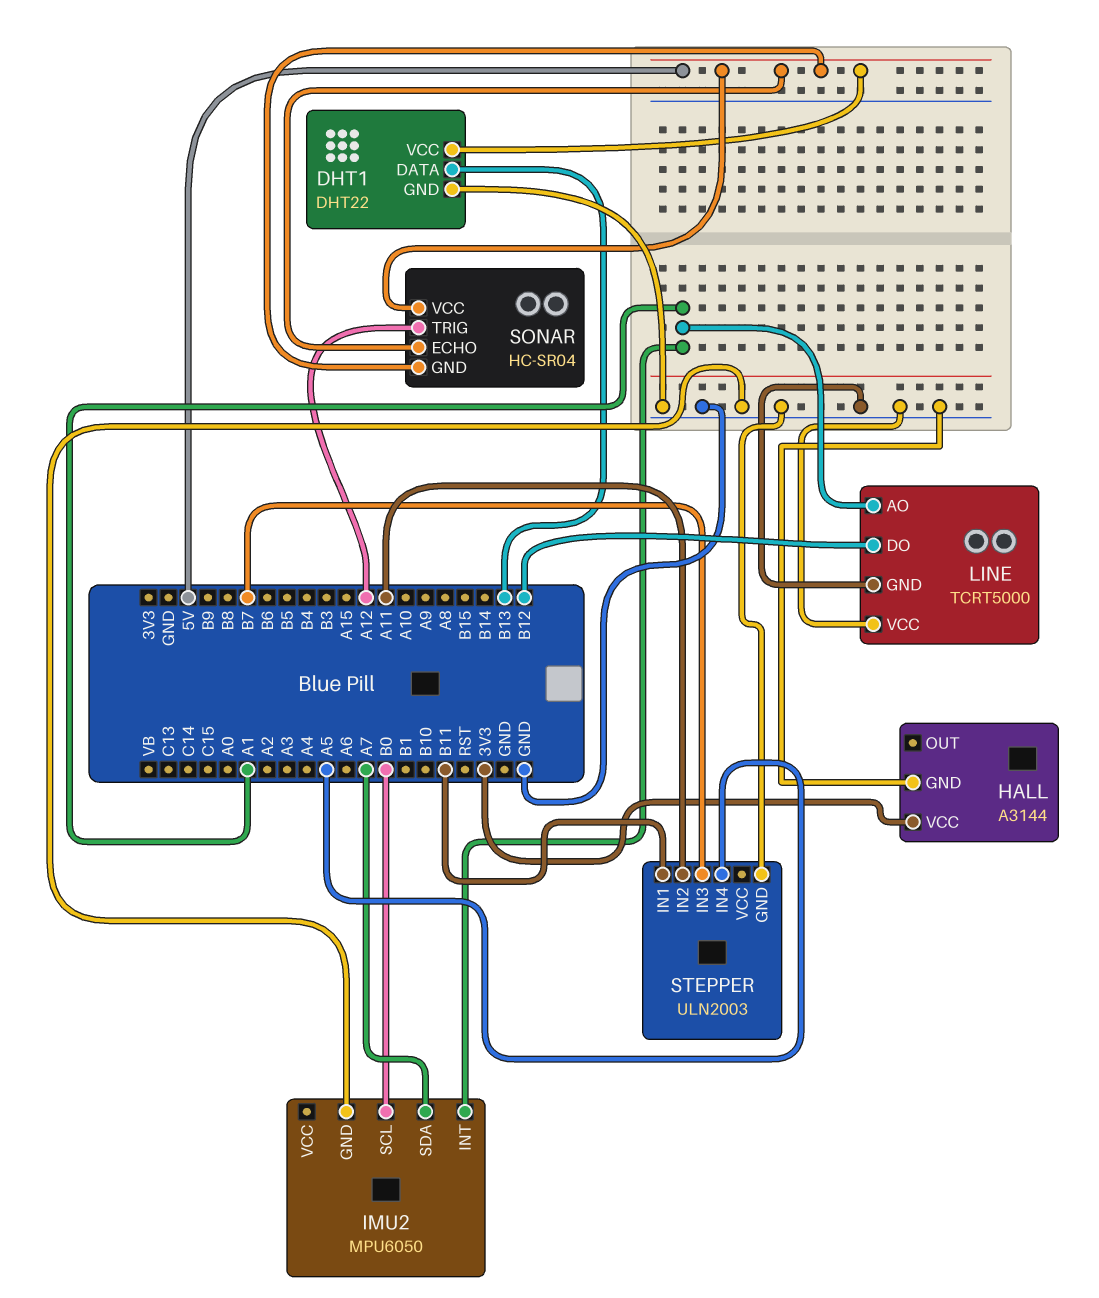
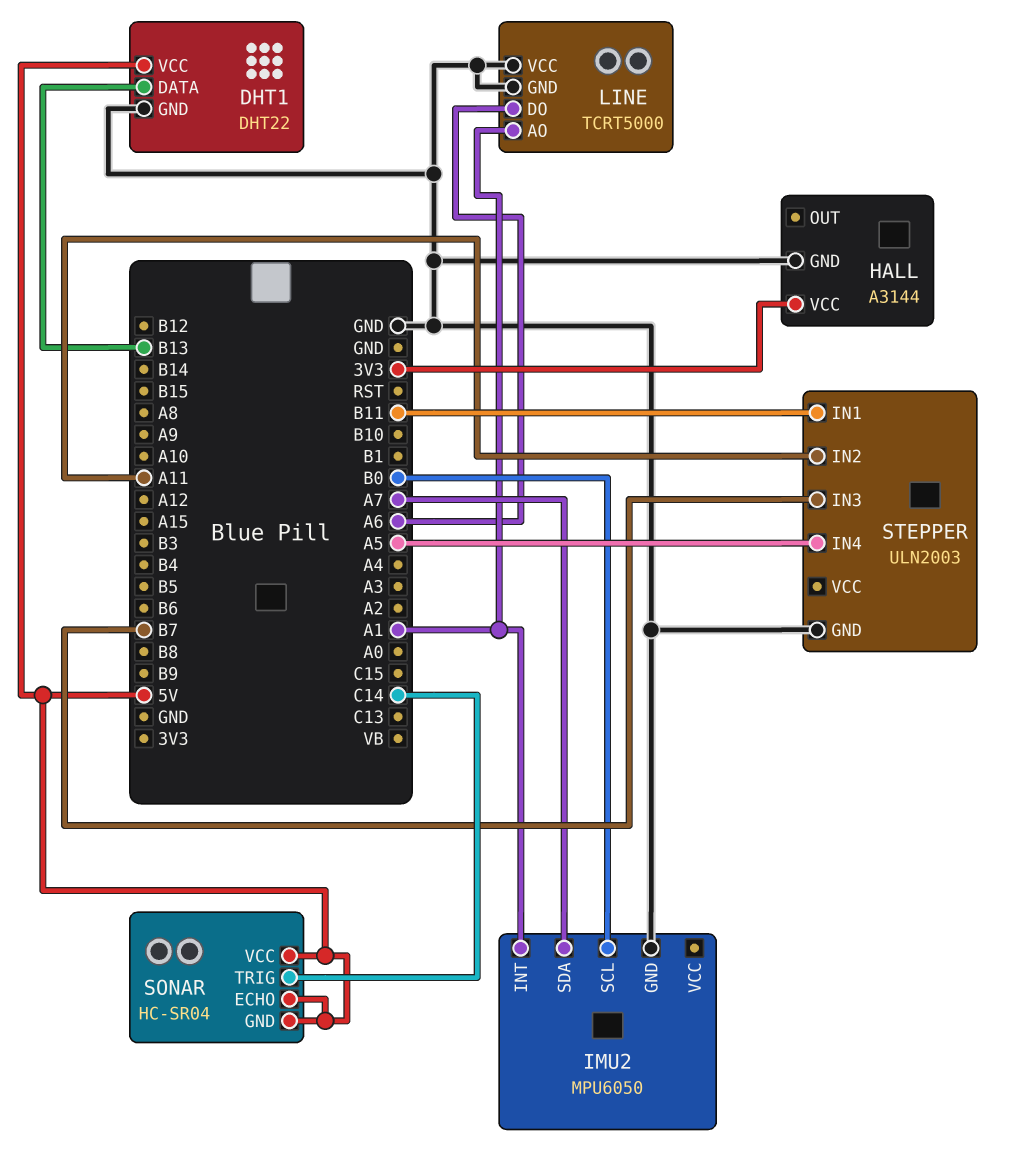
LINE pin DO: B12 -> A6
SONAR pin TRIG: A12 -> C14

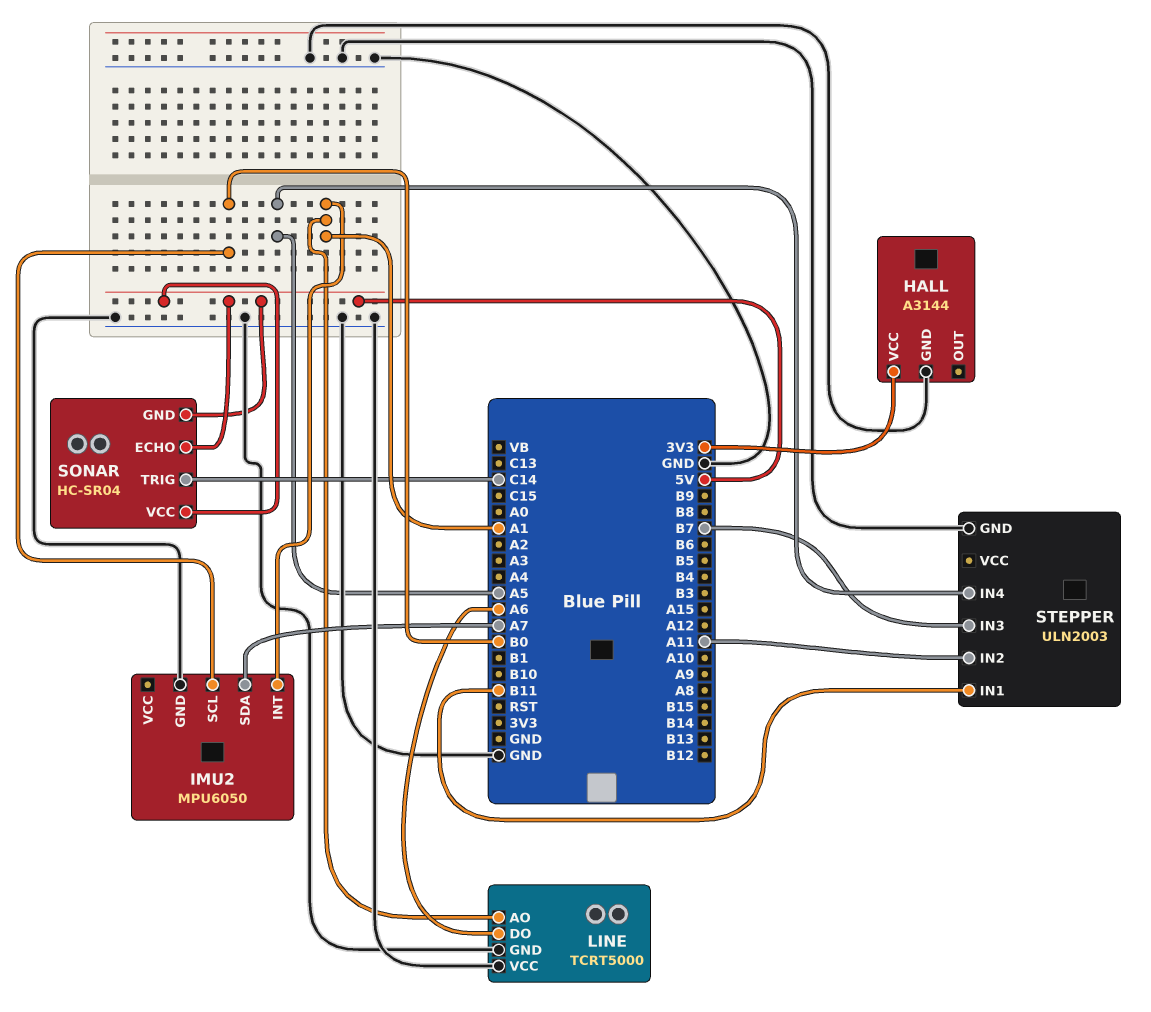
DHT1: DHT22 -> none
DHT1 pin DATA: B13 -> none
DHT1 pin GND: GND -> none
DHT1 pin VCC: 5V -> none

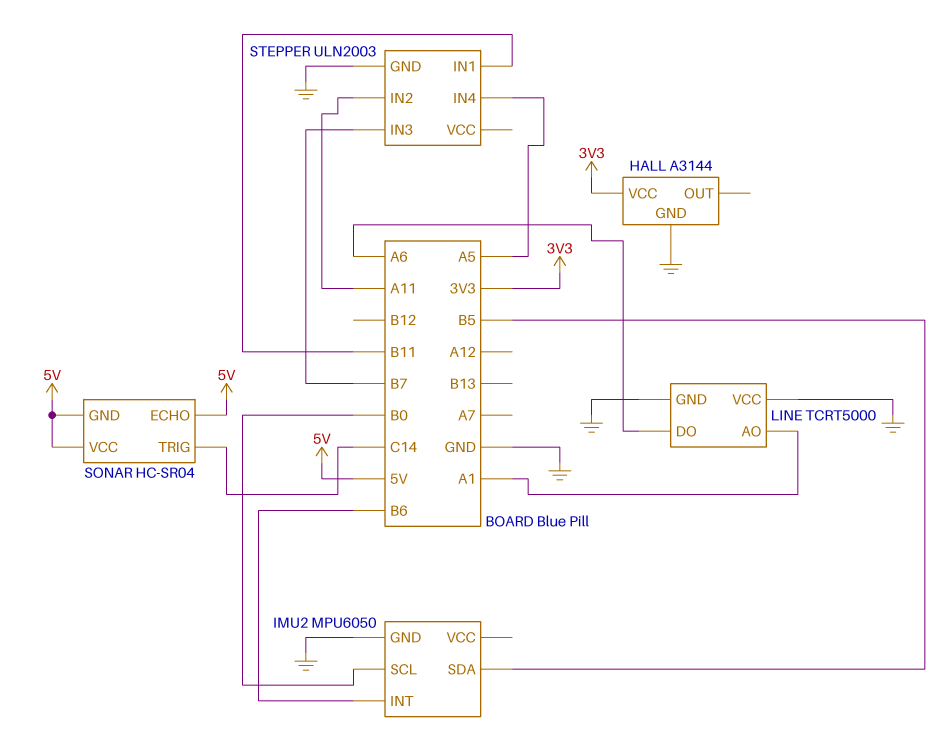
IMU2 pin INT: A1 -> B6
IMU2 pin SDA: A7 -> B5

